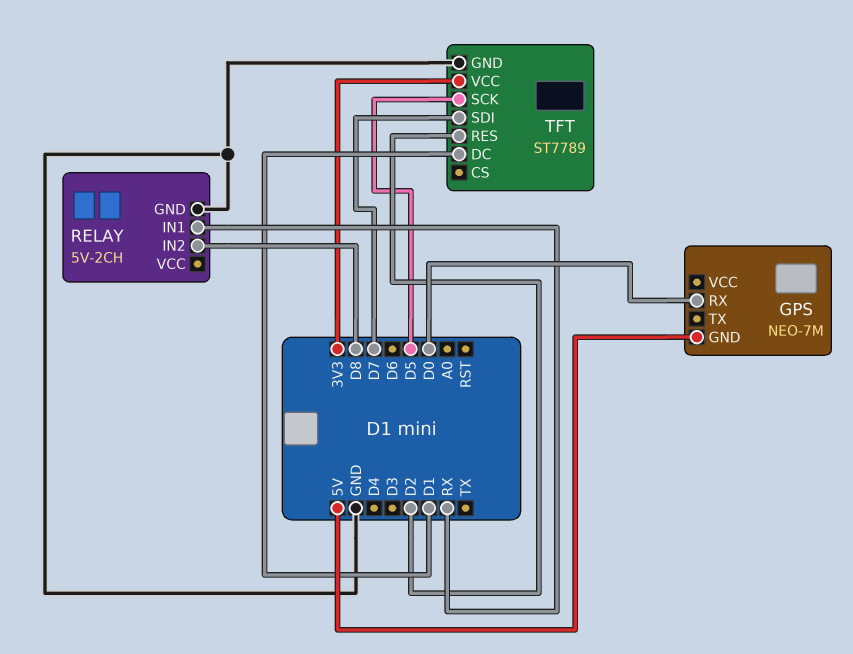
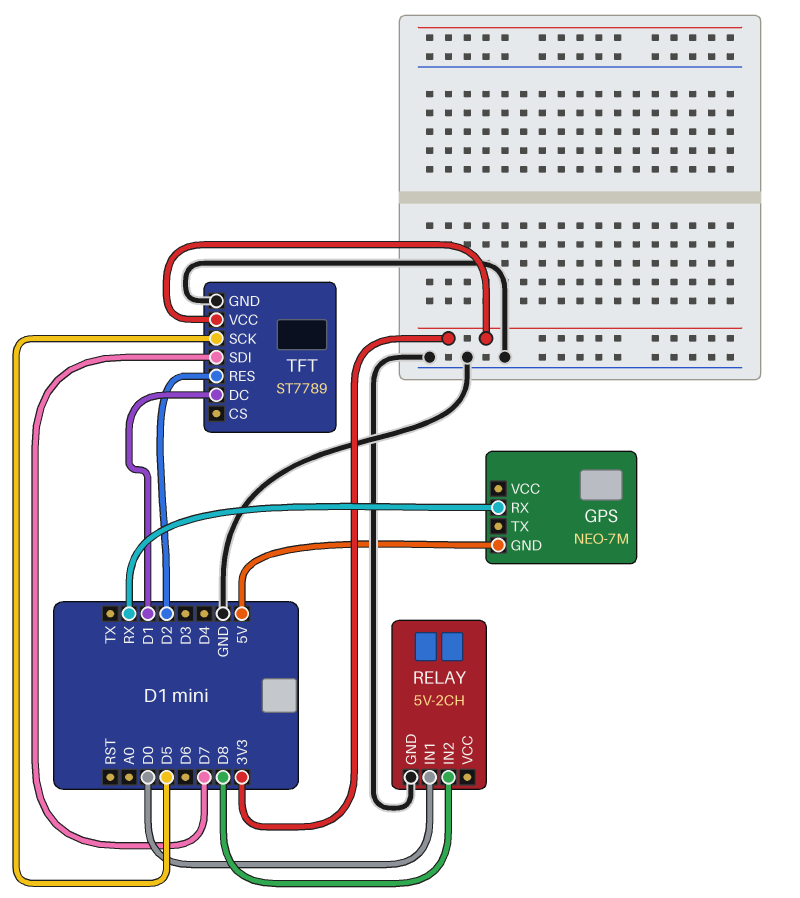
GPS pin RX: D0 -> RX
RELAY pin IN1: RX -> D0

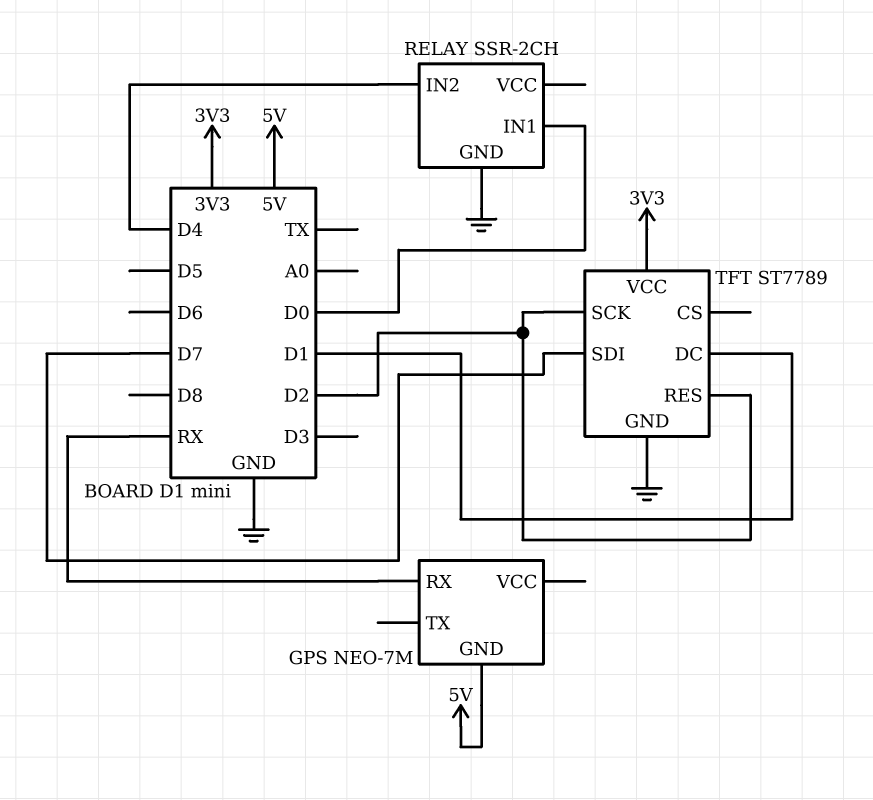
RELAY: 5V-2CH -> SSR-2CH
RELAY pin IN2: D8 -> D4
TFT pin SCK: D5 -> D2

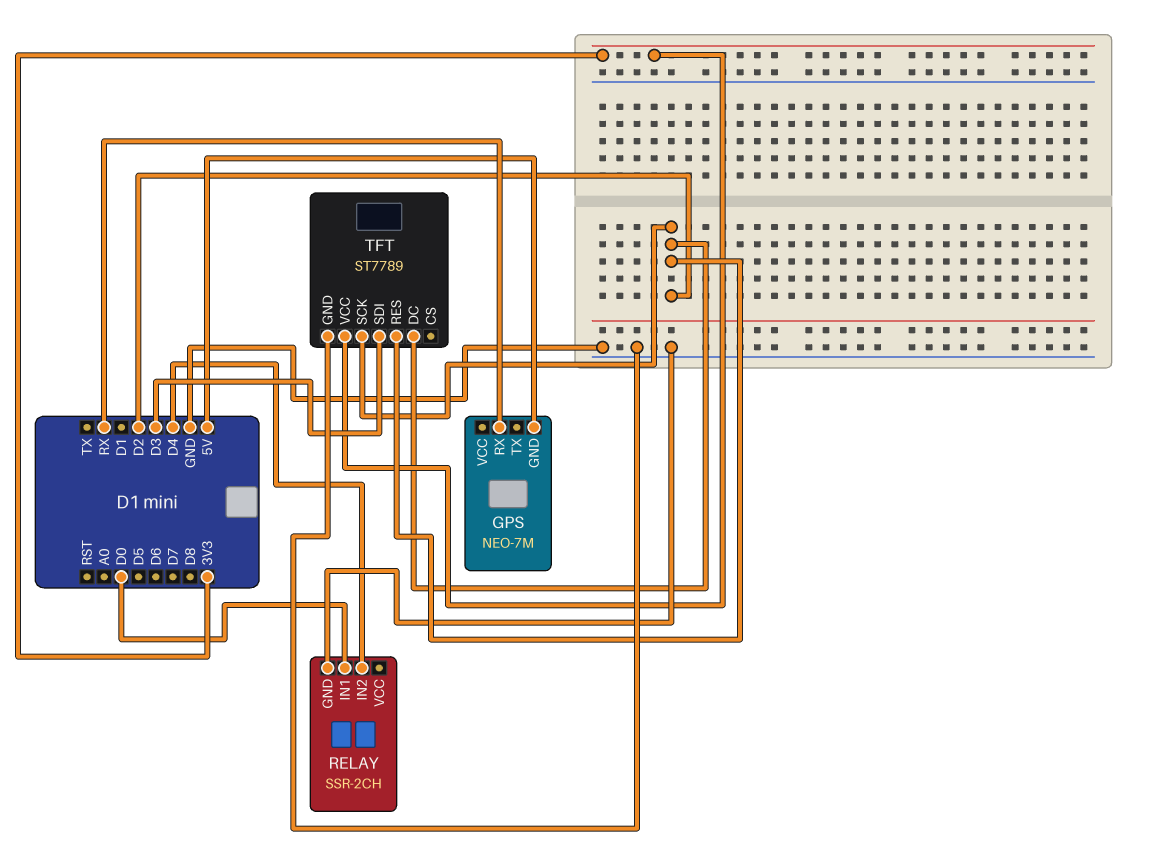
TFT pin DC: D1 -> D2
TFT pin SDI: D7 -> D3

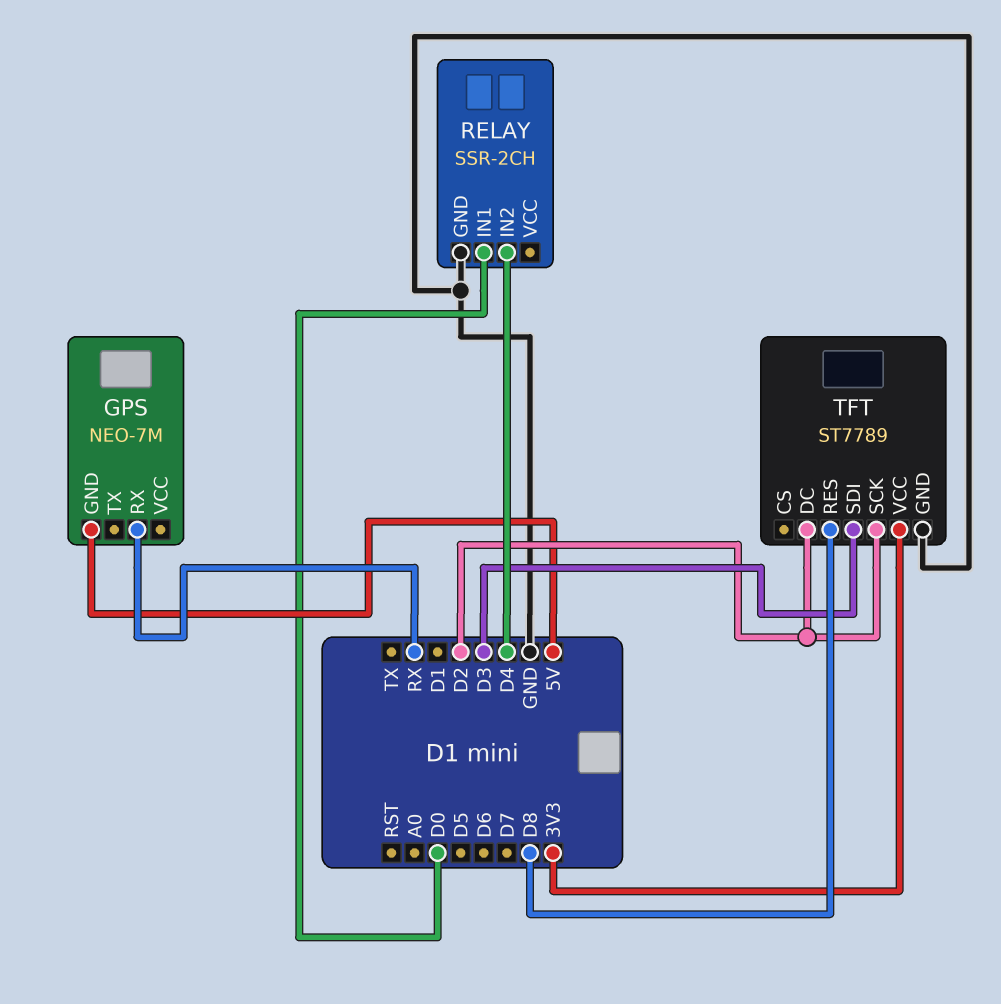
TFT pin RES: D2 -> D8

